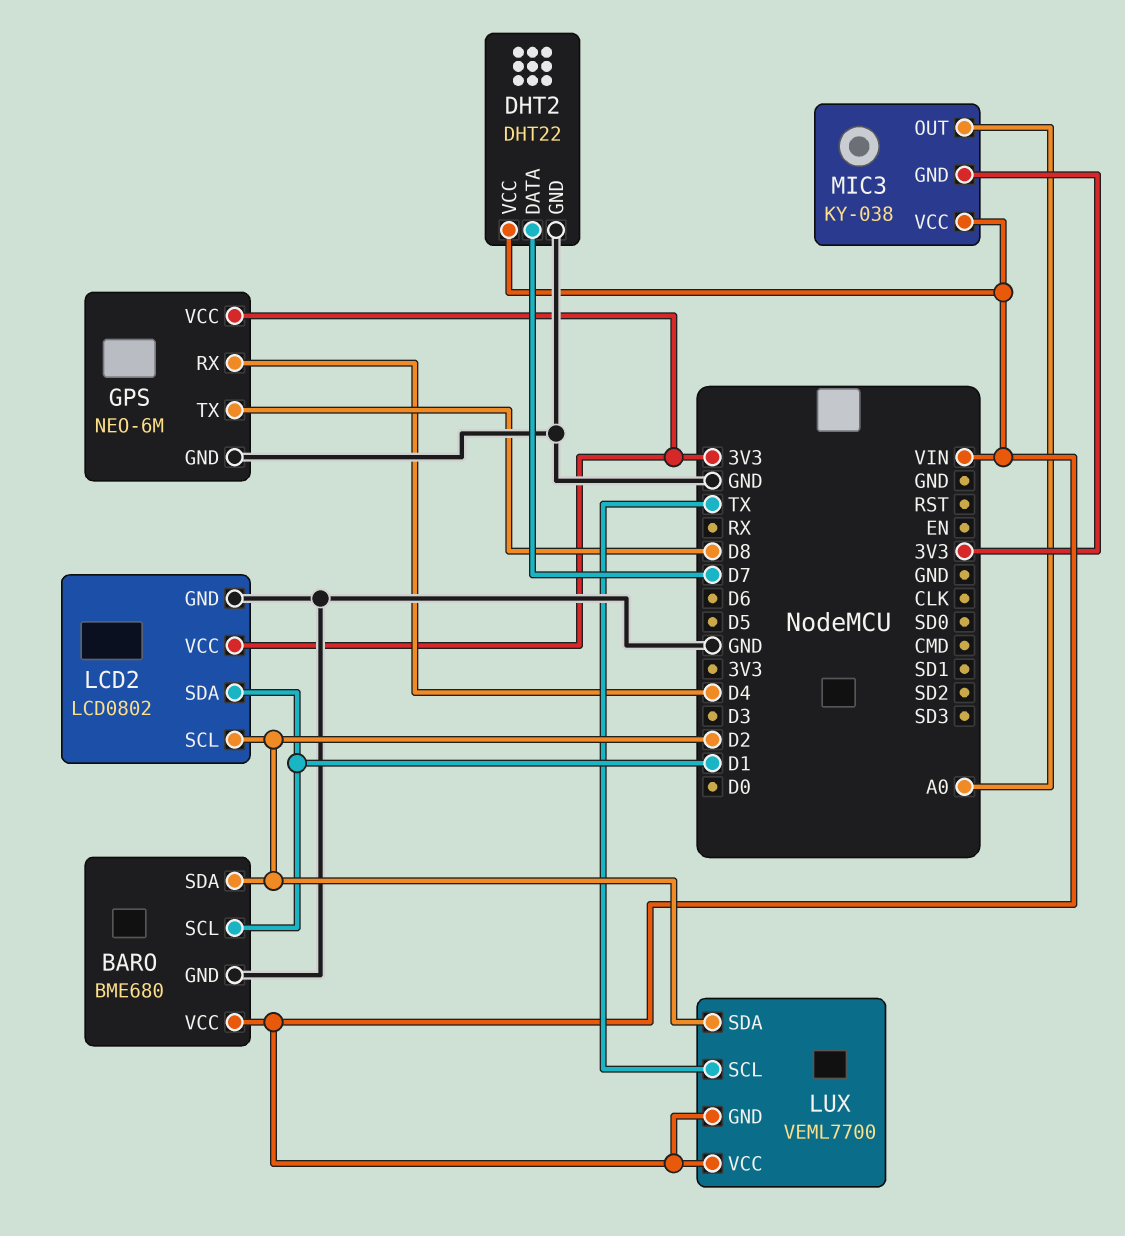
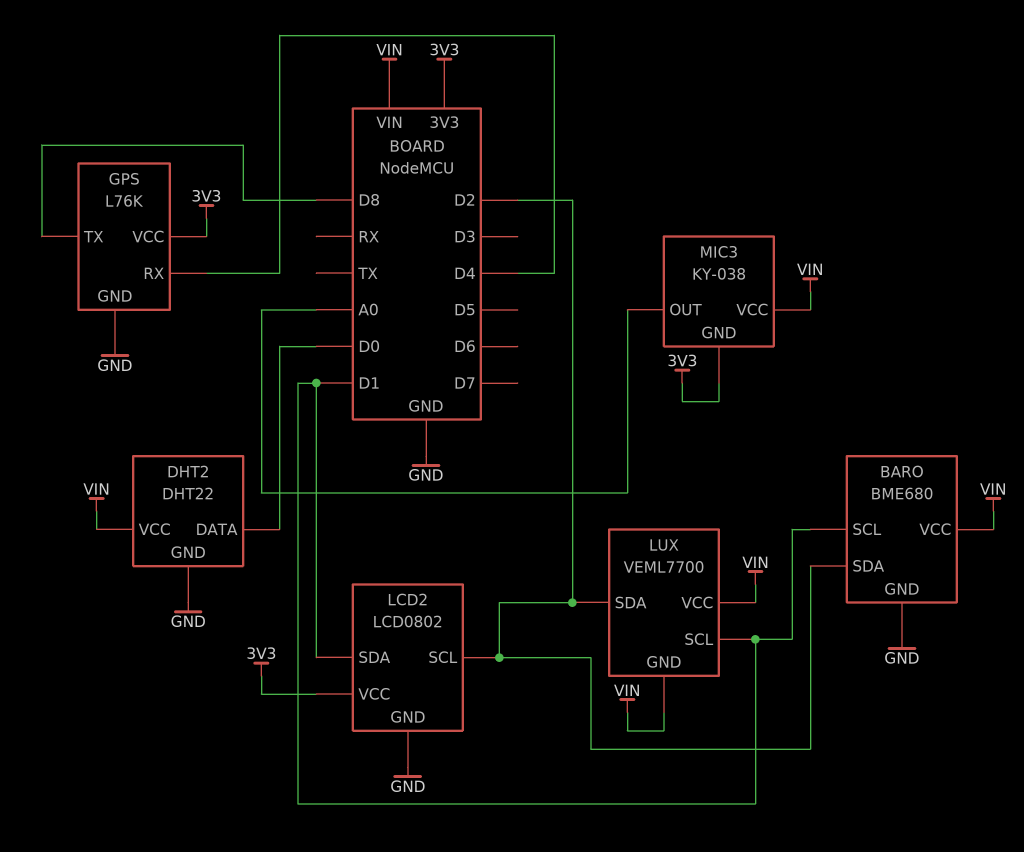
DHT2 pin DATA: D7 -> D0
GPS: NEO-6M -> L76K
LUX pin SCL: TX -> D1

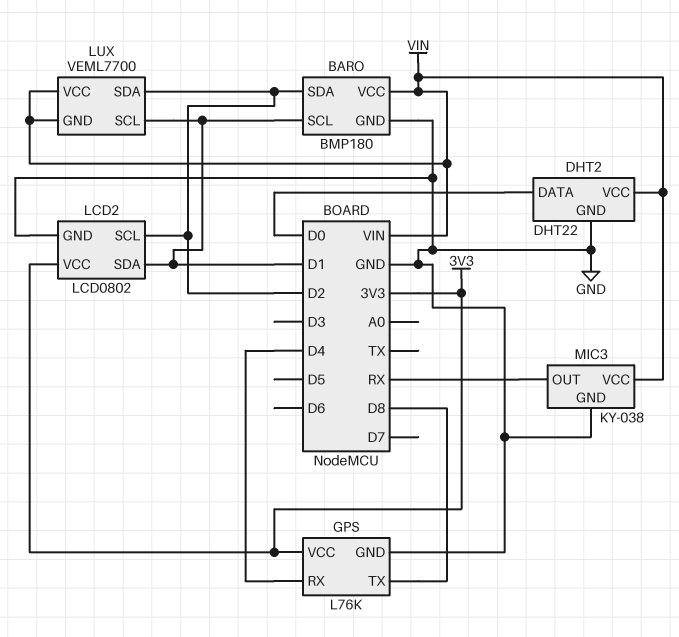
BARO: BME680 -> BMP180
MIC3 pin GND: 3V3 -> GND
MIC3 pin OUT: A0 -> RX

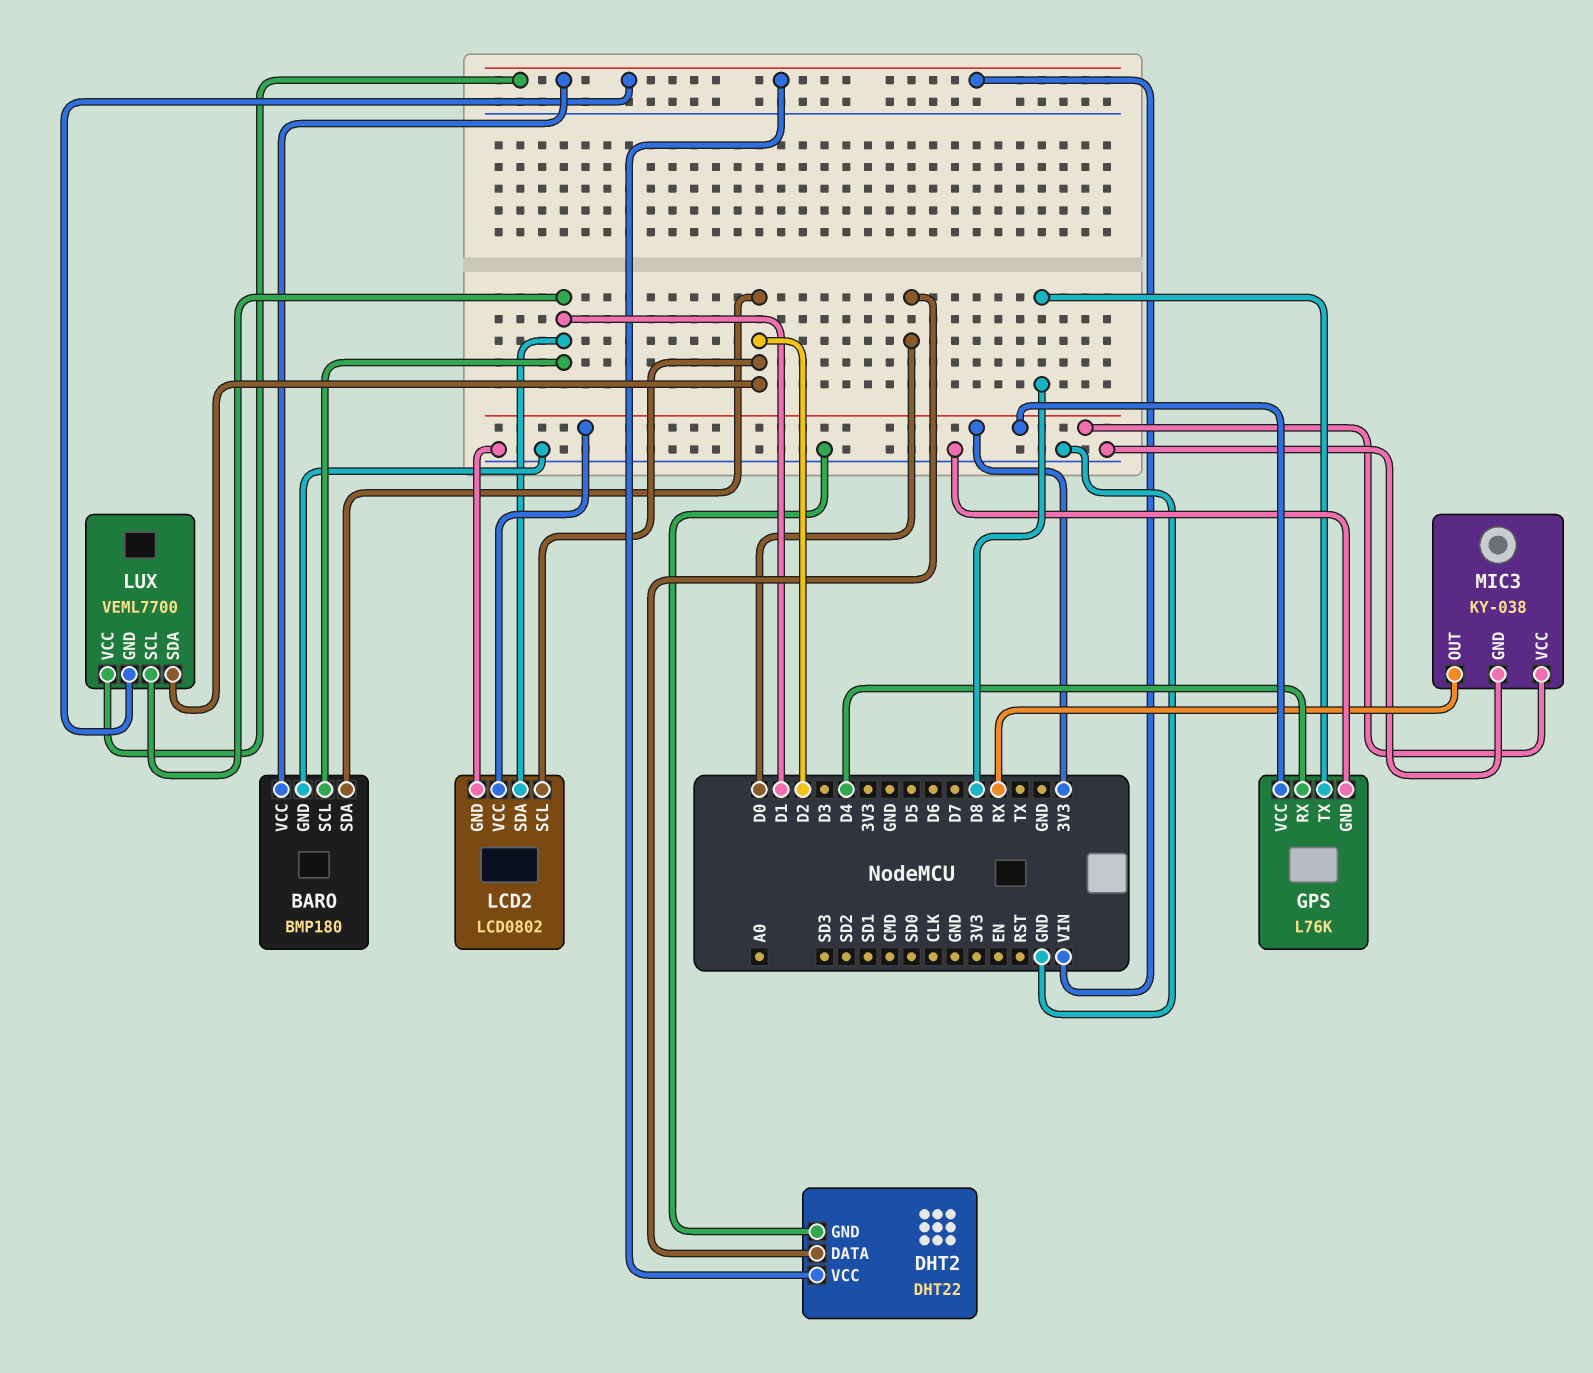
MIC3 pin VCC: VIN -> 3V3

